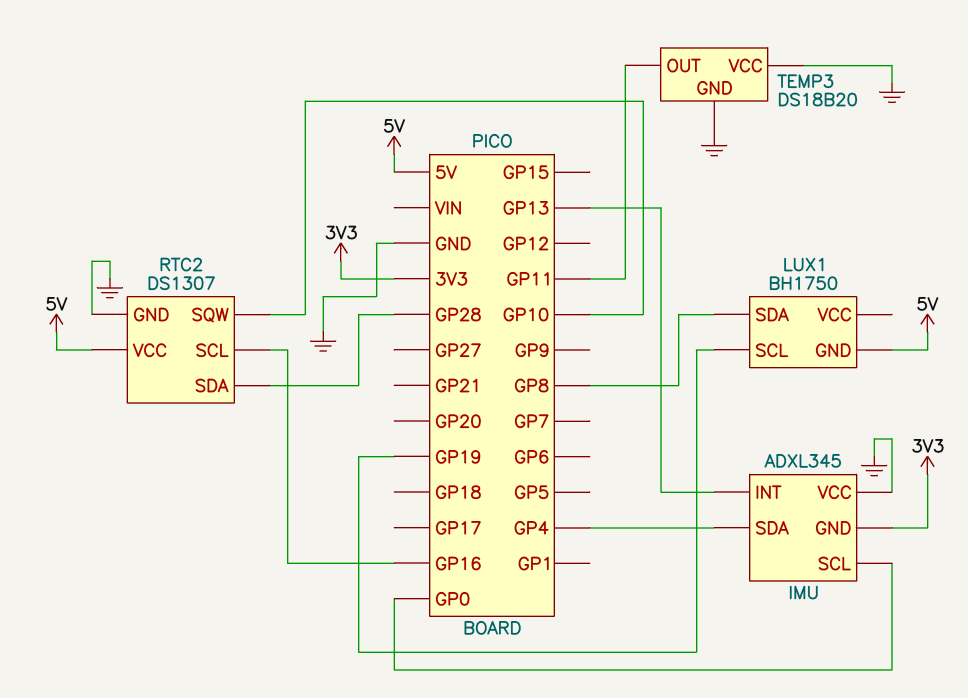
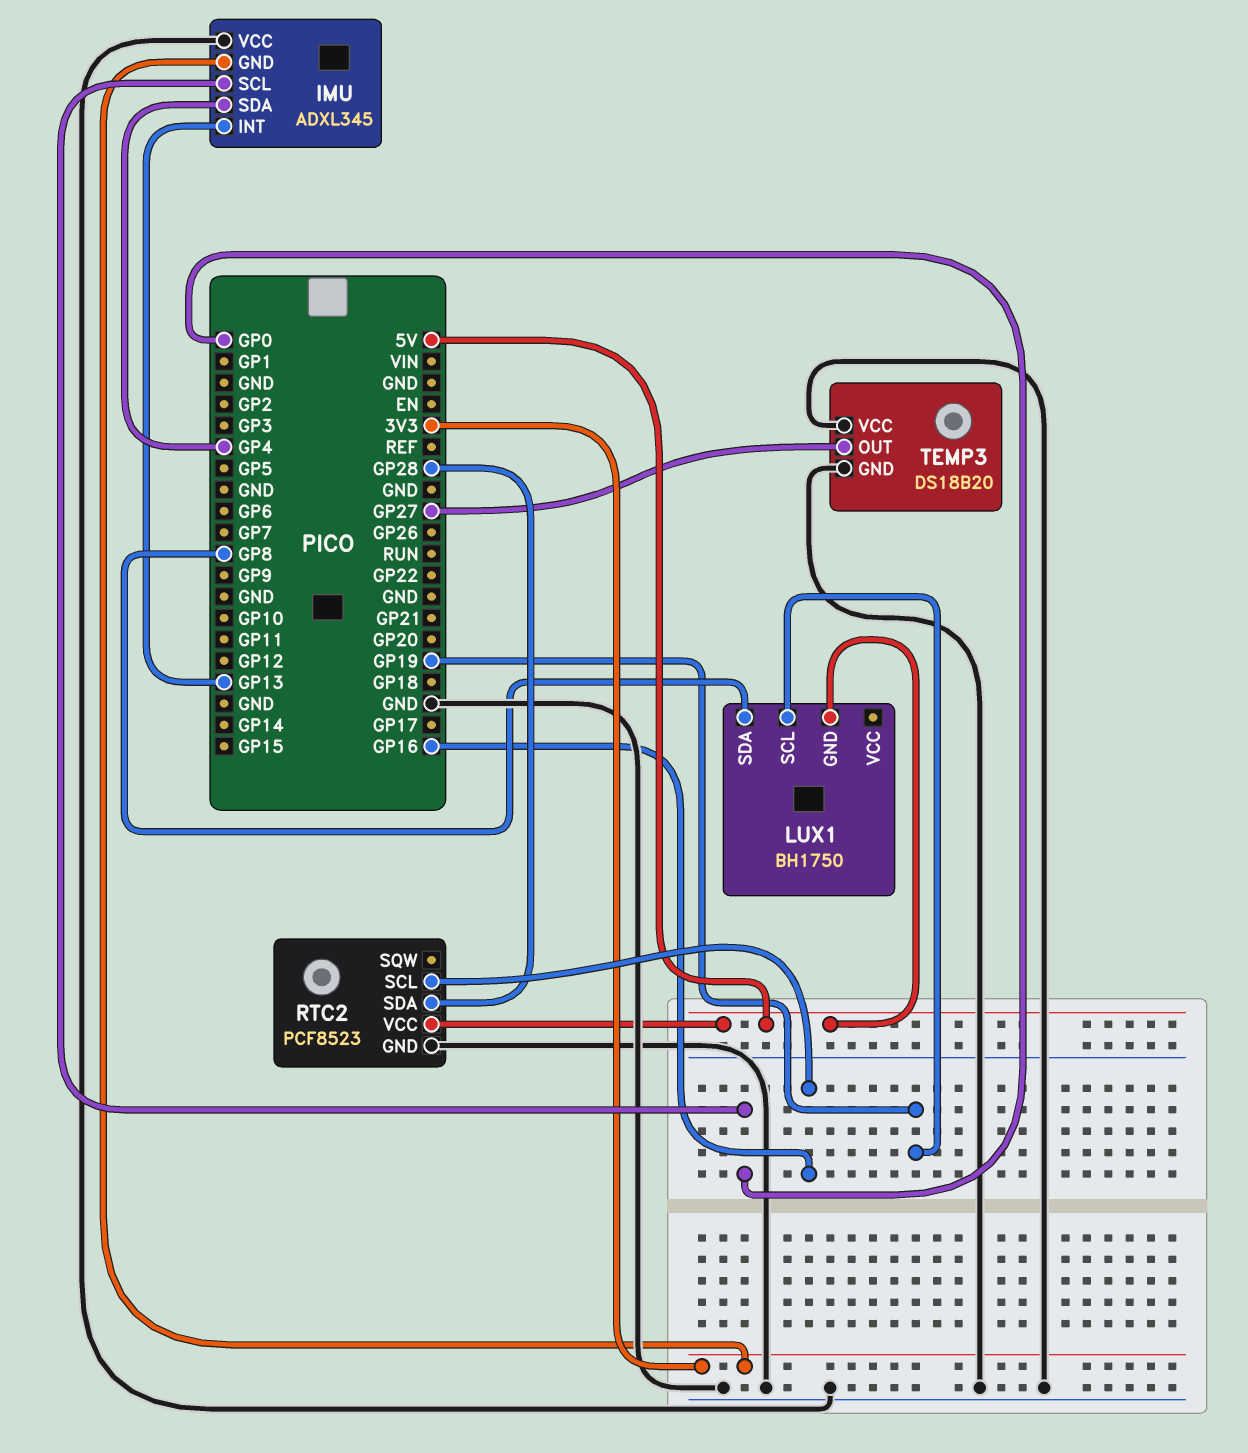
RTC2: DS1307 -> PCF8523
RTC2 pin SQW: GP10 -> none
TEMP3 pin OUT: GP11 -> GP27

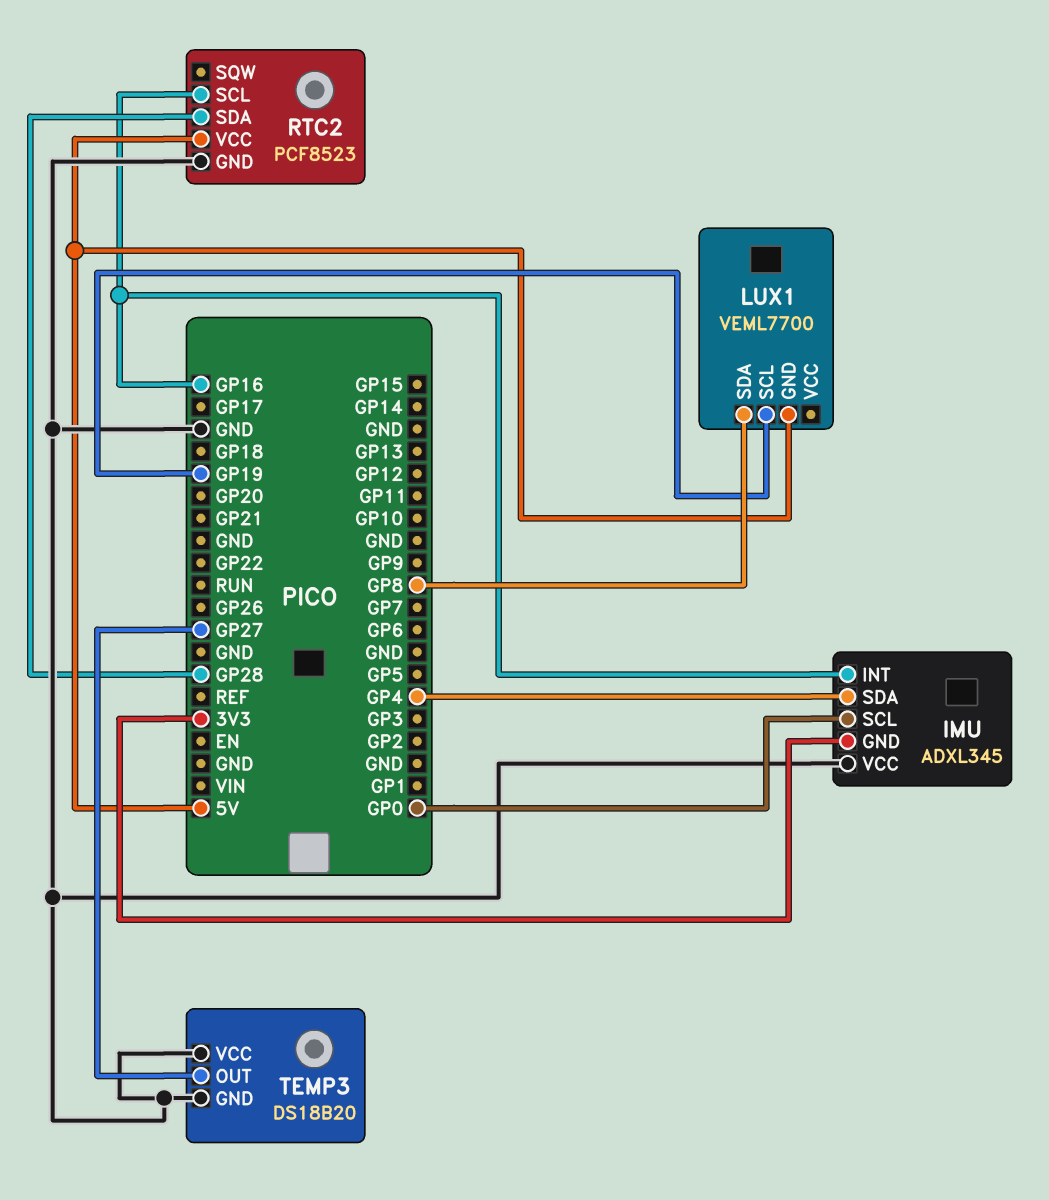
IMU pin INT: GP13 -> GP16
LUX1: BH1750 -> VEML7700

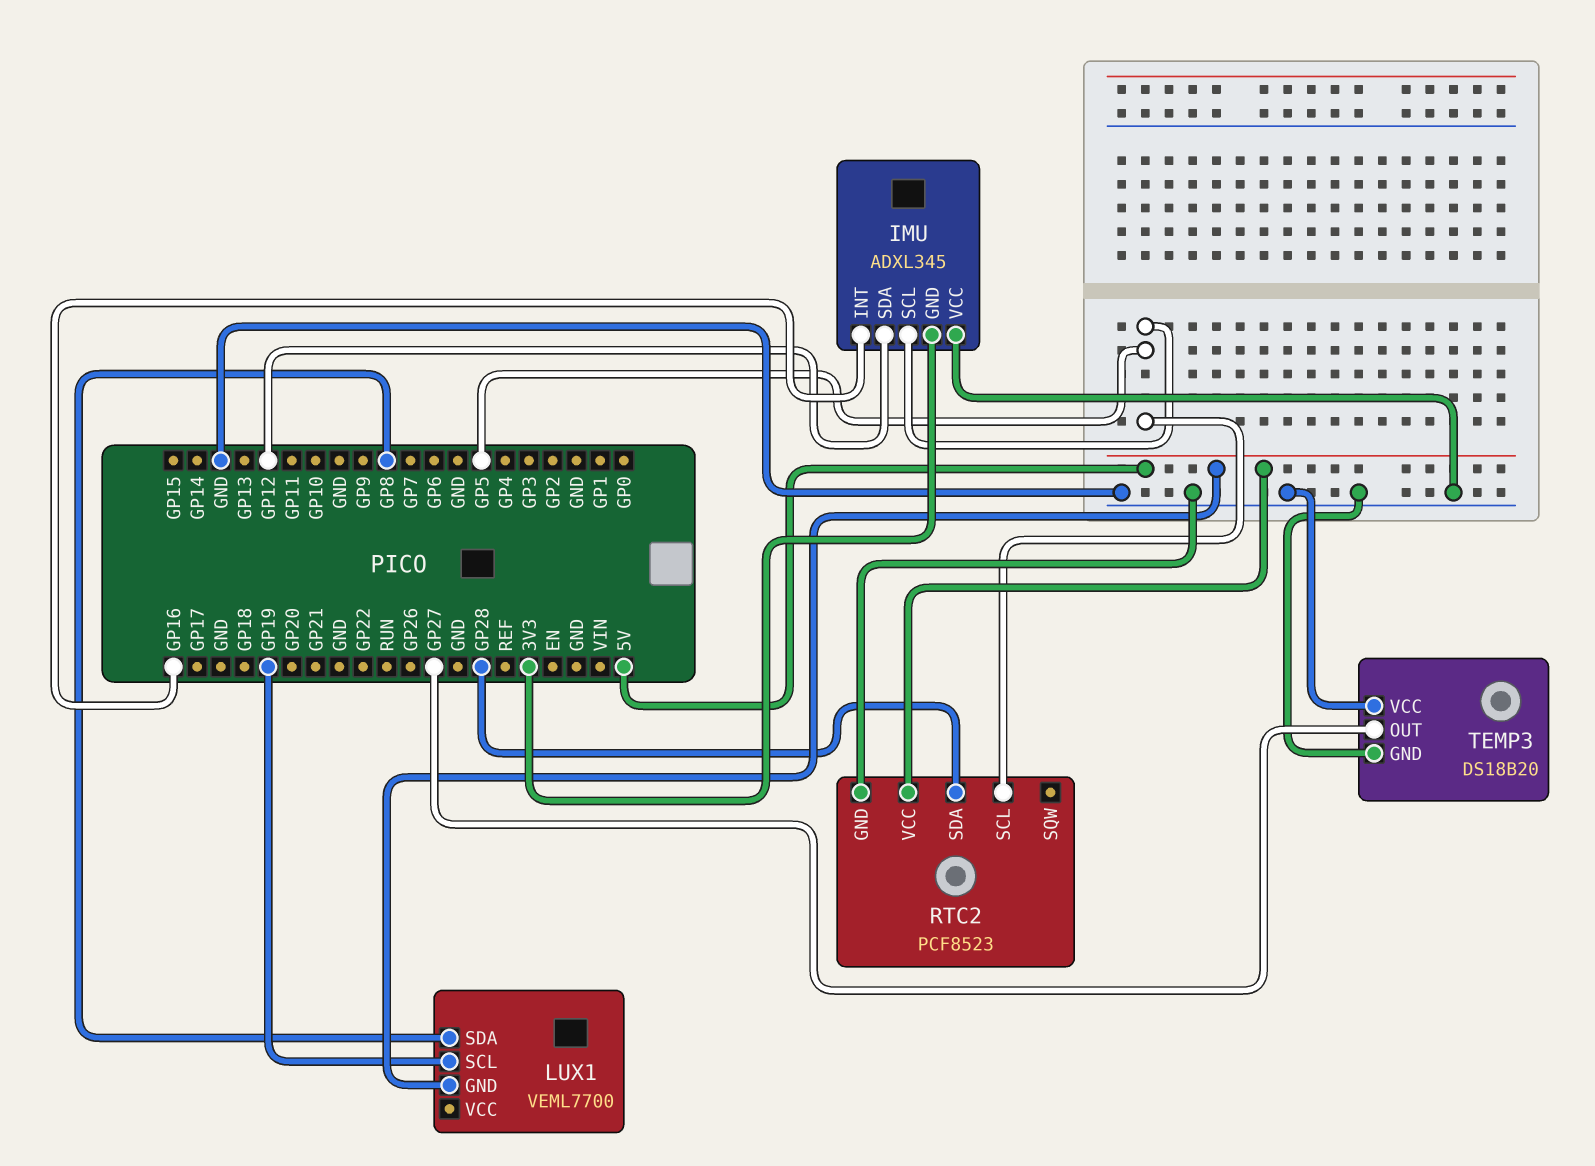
IMU pin SCL: GP0 -> GP5
IMU pin SDA: GP4 -> GP12
RTC2 pin SCL: GP16 -> GP5

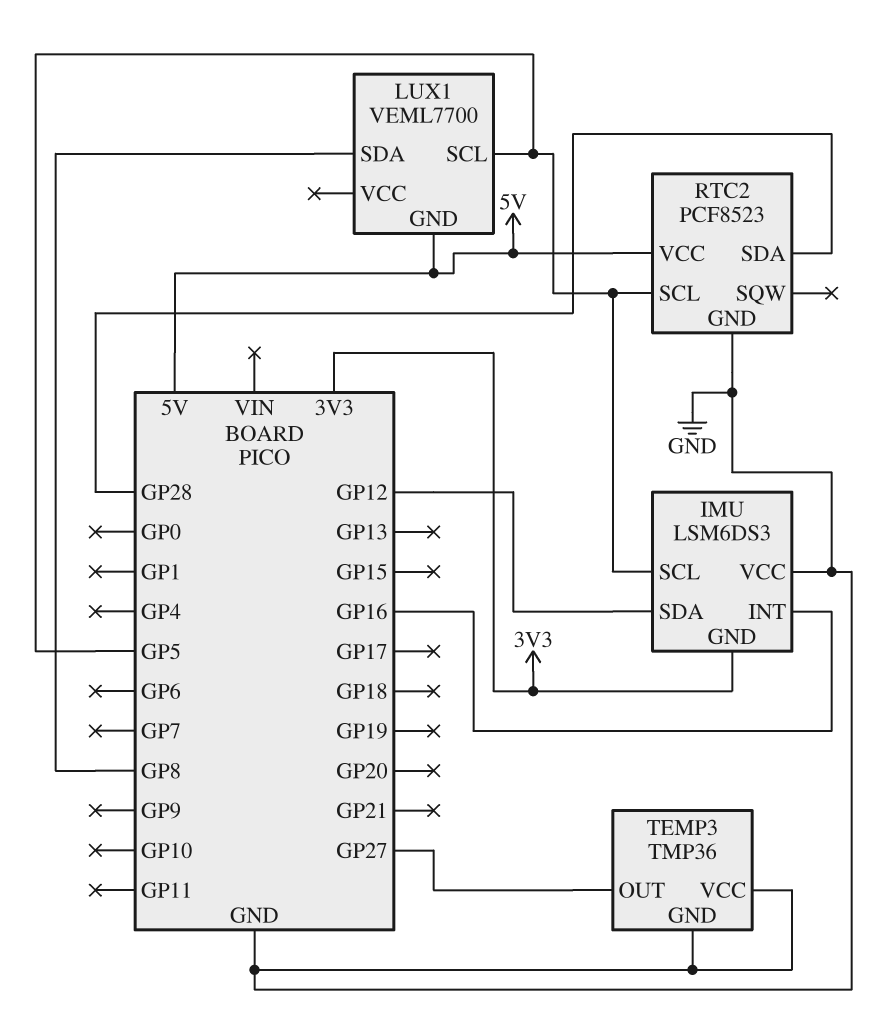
IMU: ADXL345 -> LSM6DS3
LUX1 pin SCL: GP19 -> GP5
TEMP3: DS18B20 -> TMP36

